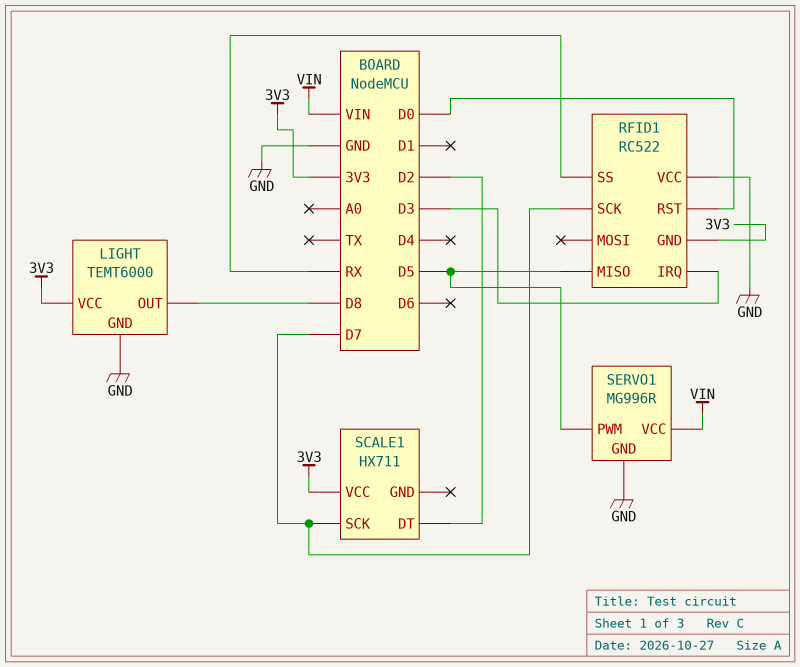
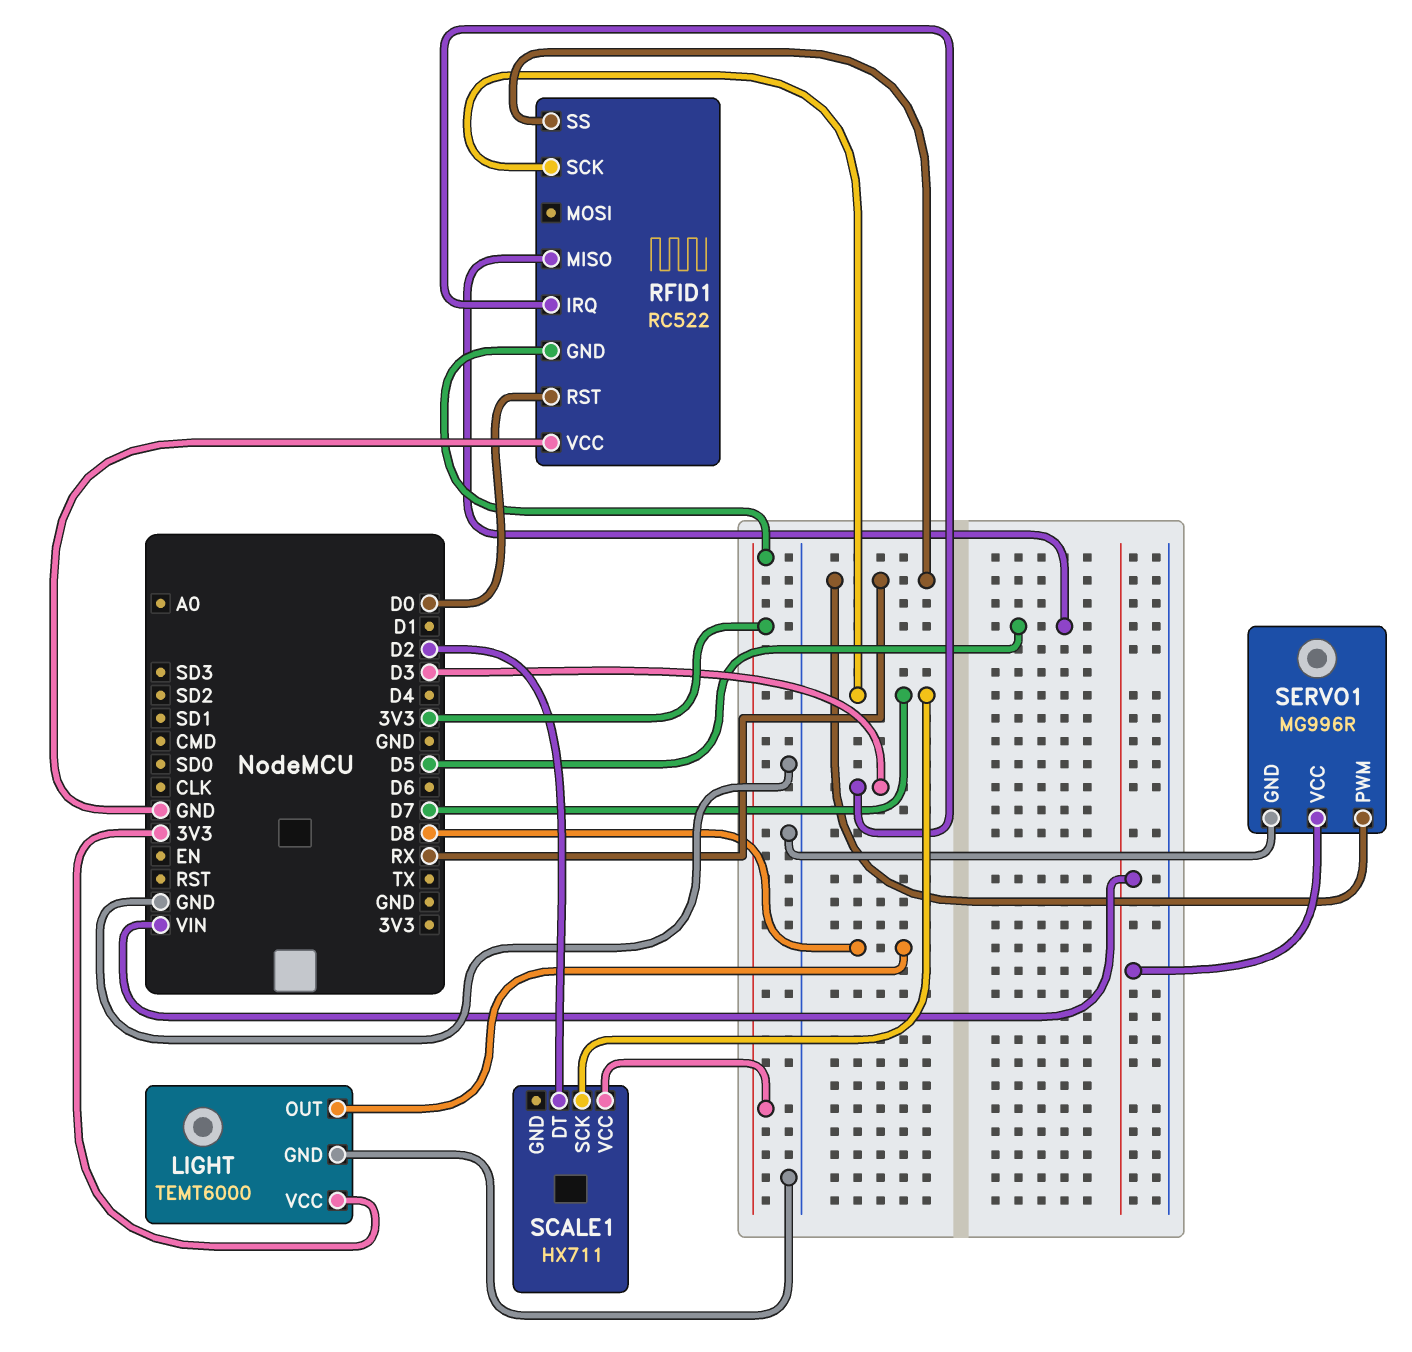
SERVO1 pin PWM: D5 -> RX

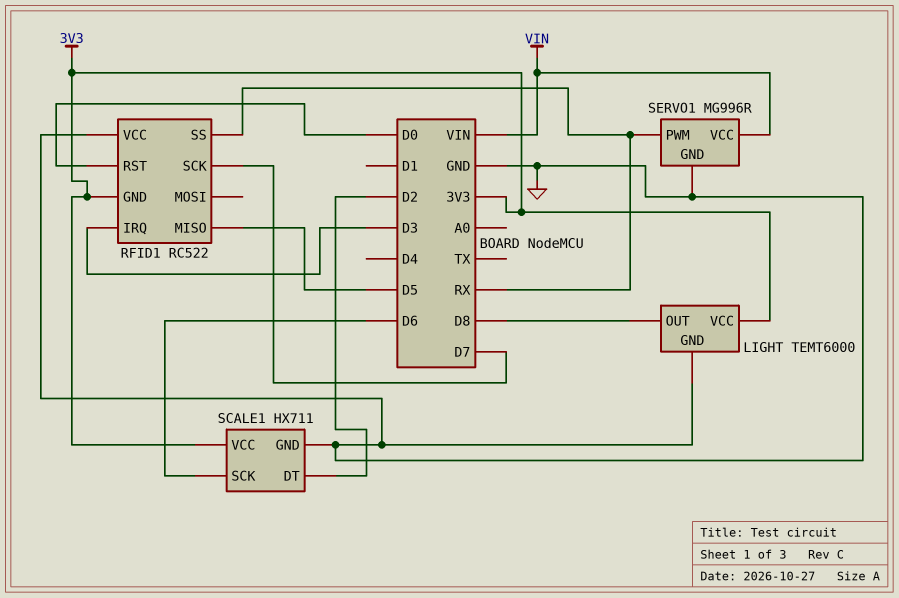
SCALE1 pin GND: none -> GND
SCALE1 pin SCK: D7 -> D6

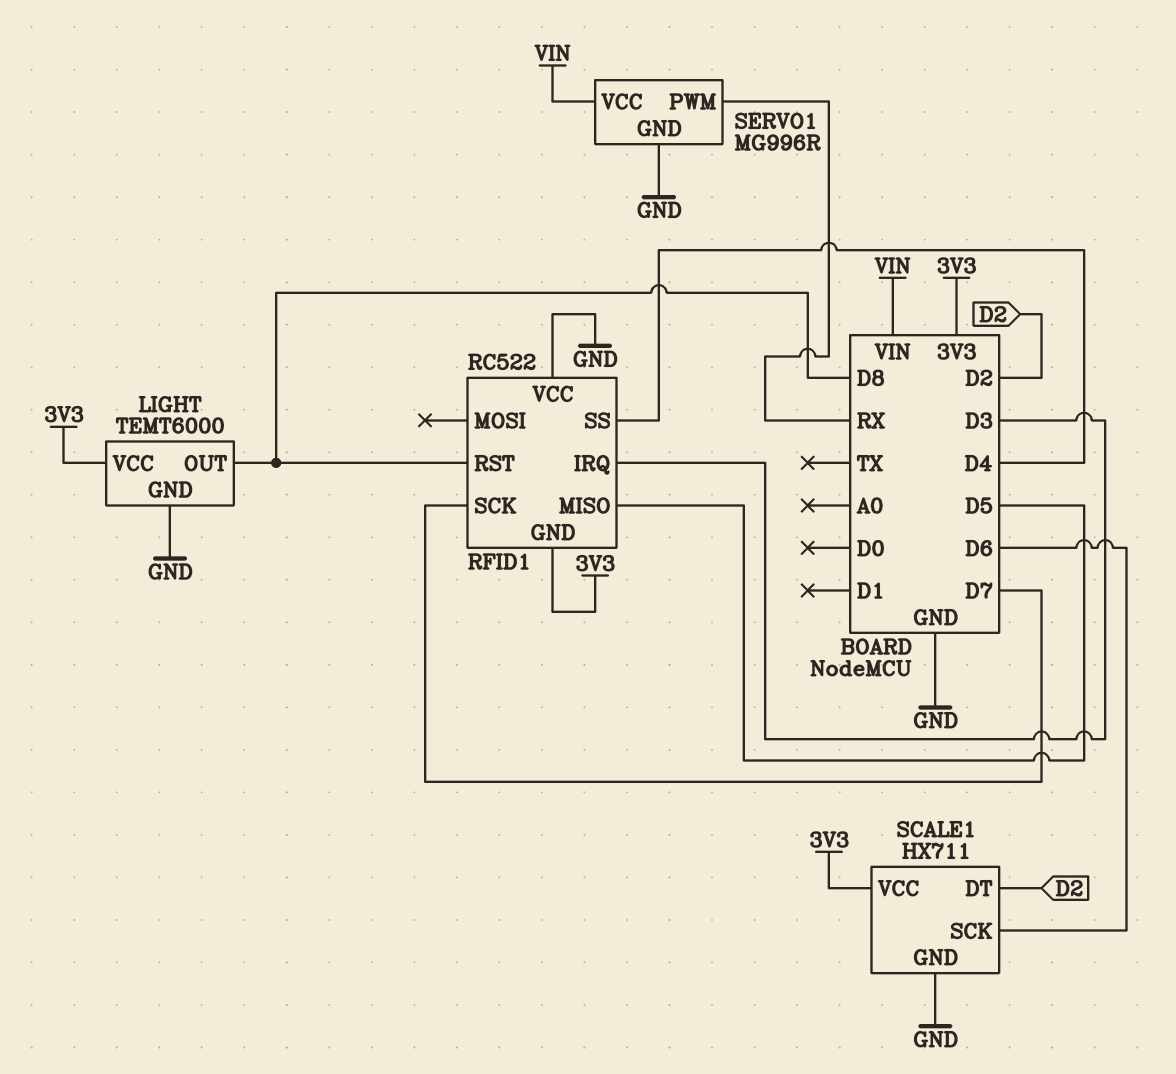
RFID1 pin RST: D0 -> D8
RFID1 pin SS: RX -> D4

